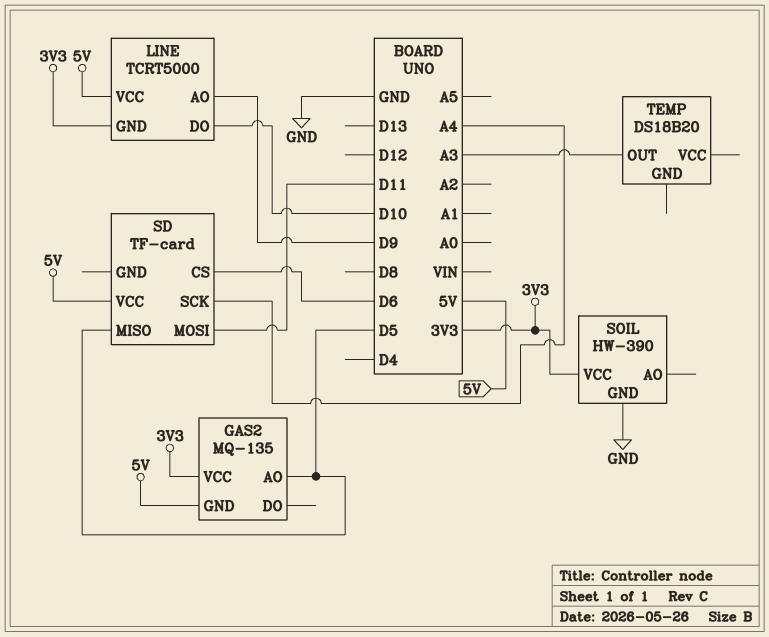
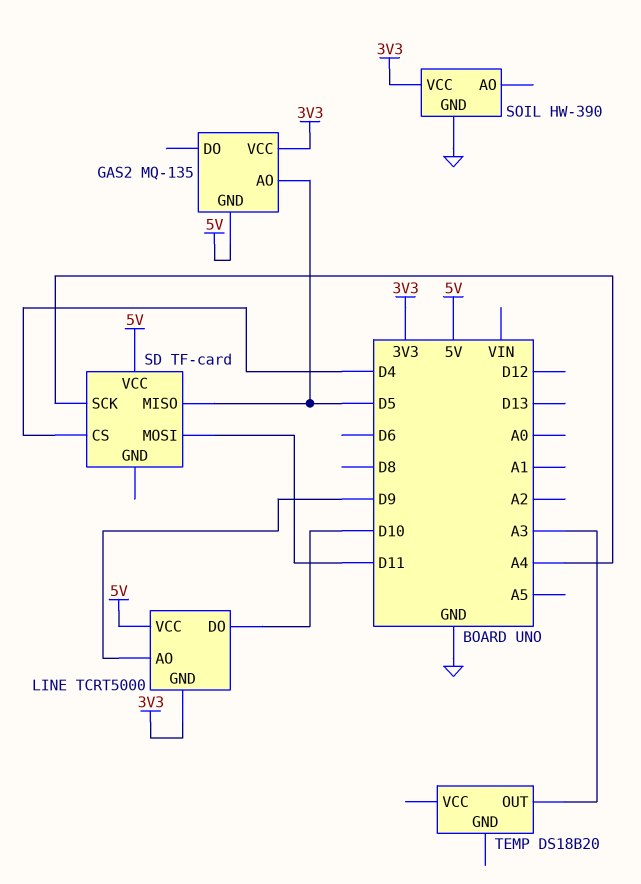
SD pin CS: D6 -> D4

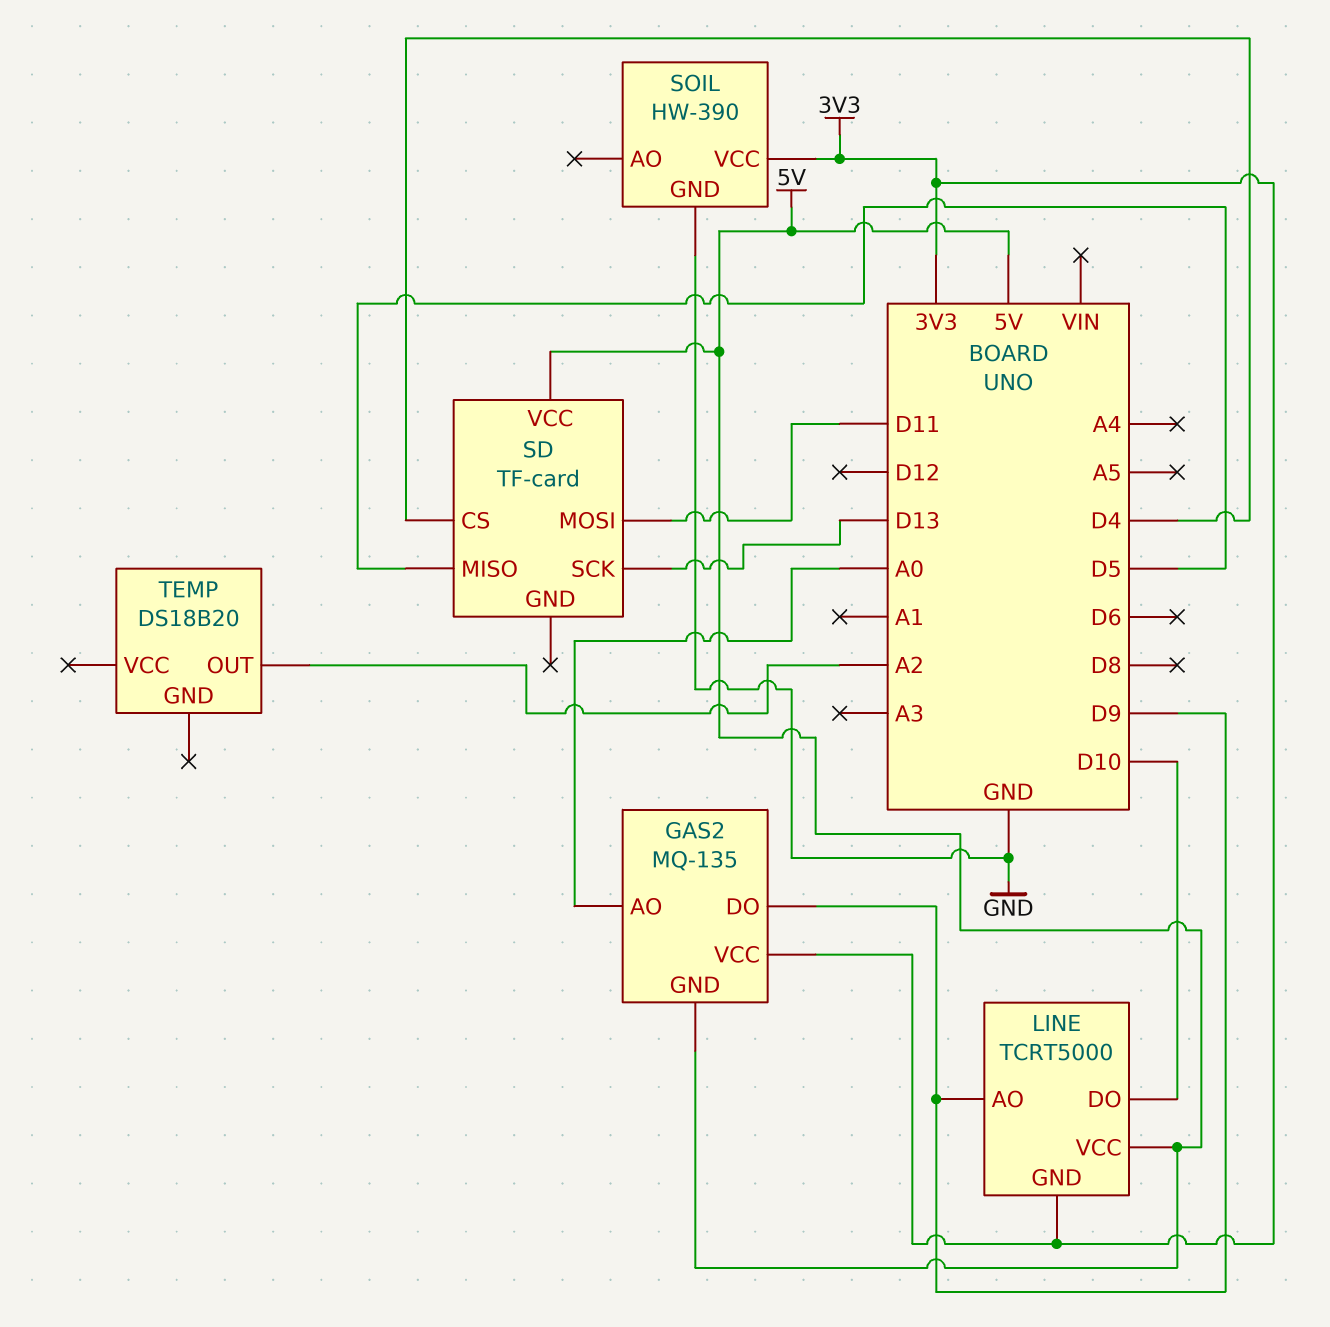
GAS2 pin AO: D5 -> A0
GAS2 pin DO: none -> D9
SD pin SCK: A4 -> D13
TEMP pin OUT: A3 -> A2

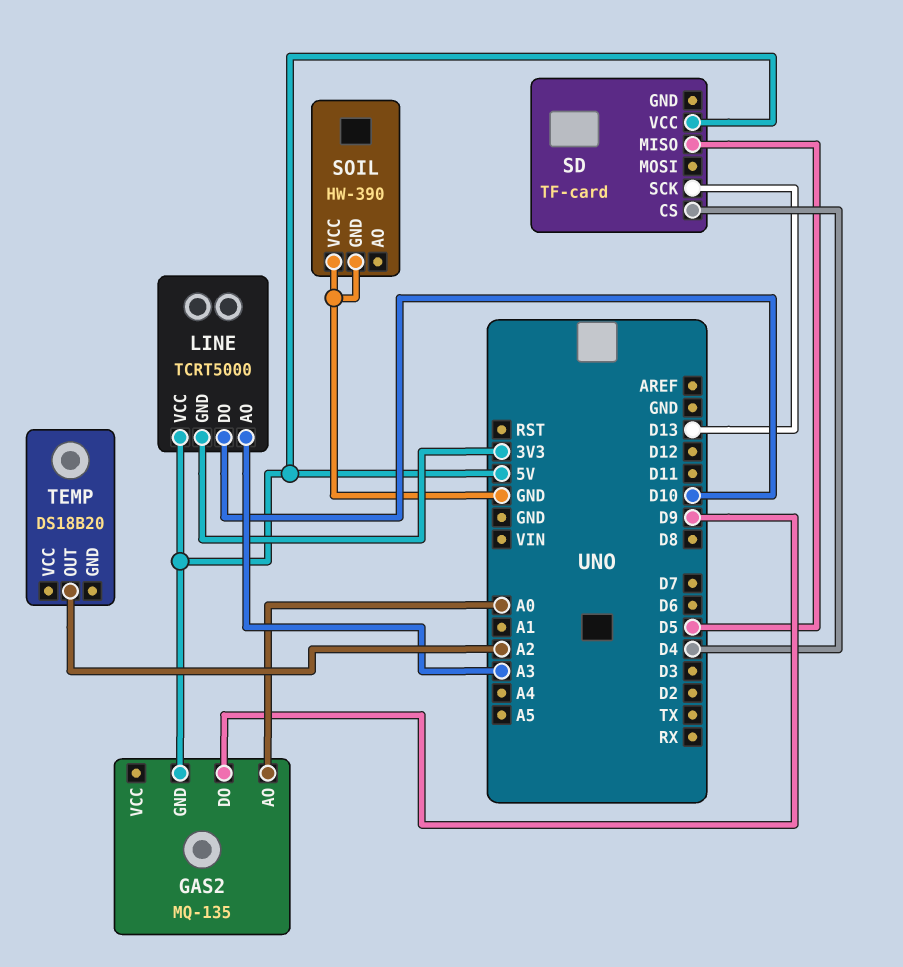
GAS2 pin VCC: 3V3 -> none
LINE pin AO: D9 -> A3
SD pin MOSI: D11 -> none
SOIL pin VCC: 3V3 -> GND

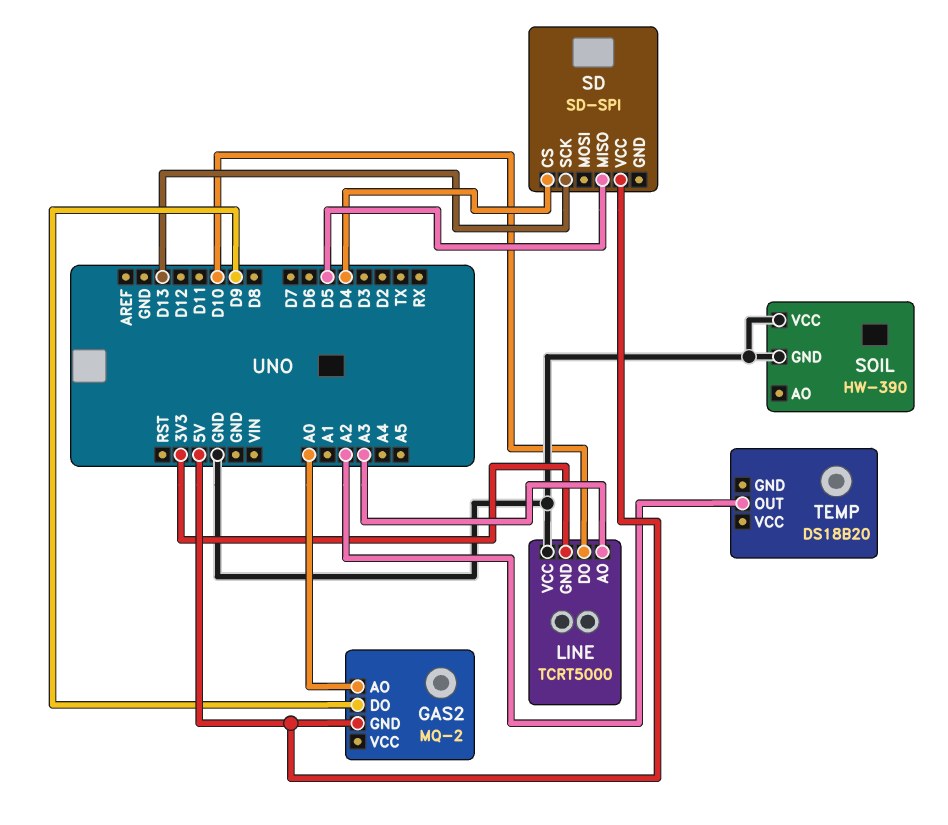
GAS2: MQ-135 -> MQ-2
LINE pin VCC: 5V -> GND
SD: TF-card -> SD-SPI

